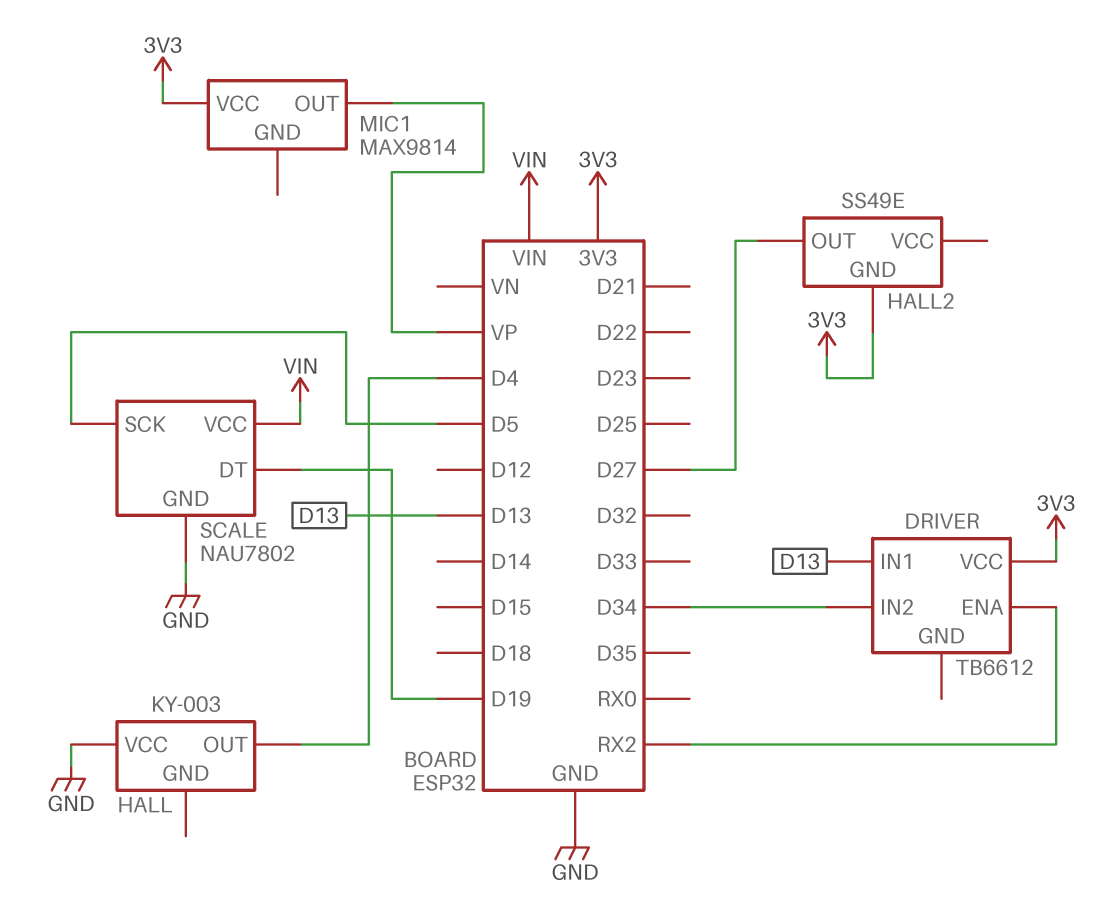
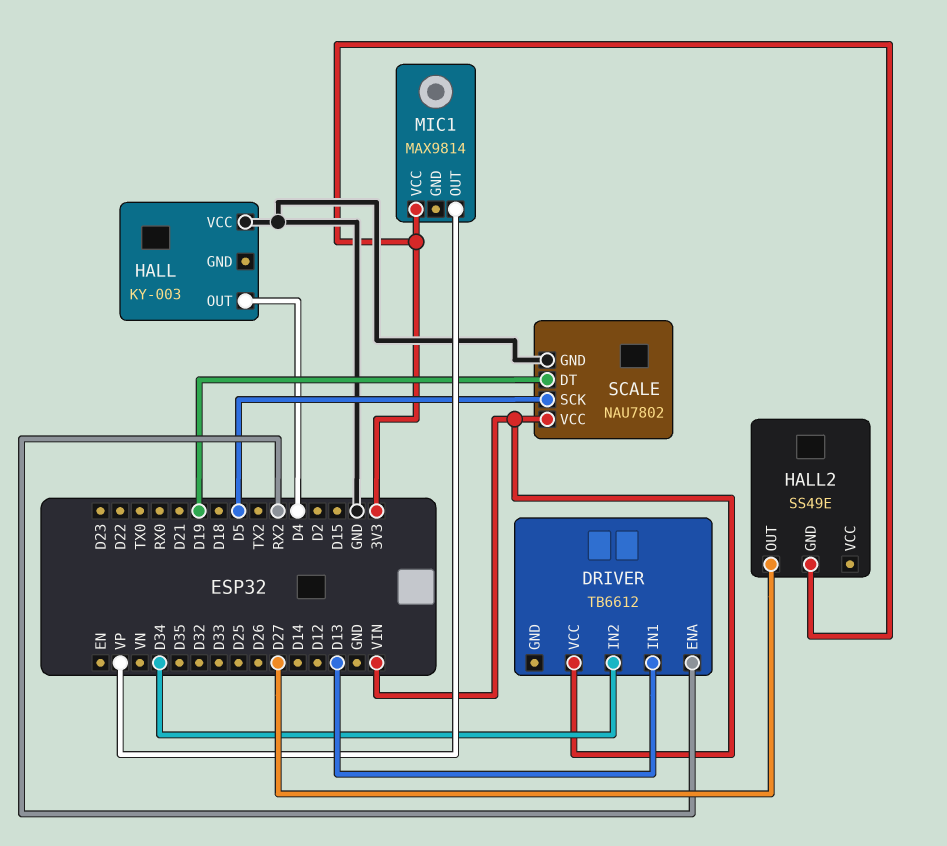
DRIVER pin VCC: 3V3 -> VIN

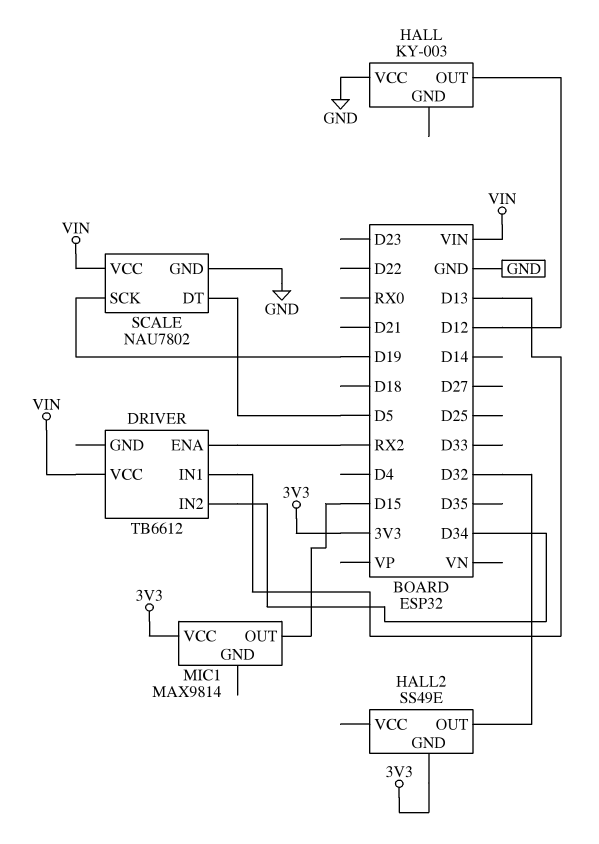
HALL pin OUT: D4 -> D12
HALL2 pin OUT: D27 -> D32
MIC1 pin OUT: VP -> D15
SCALE pin DT: D19 -> D5
SCALE pin SCK: D5 -> D19

